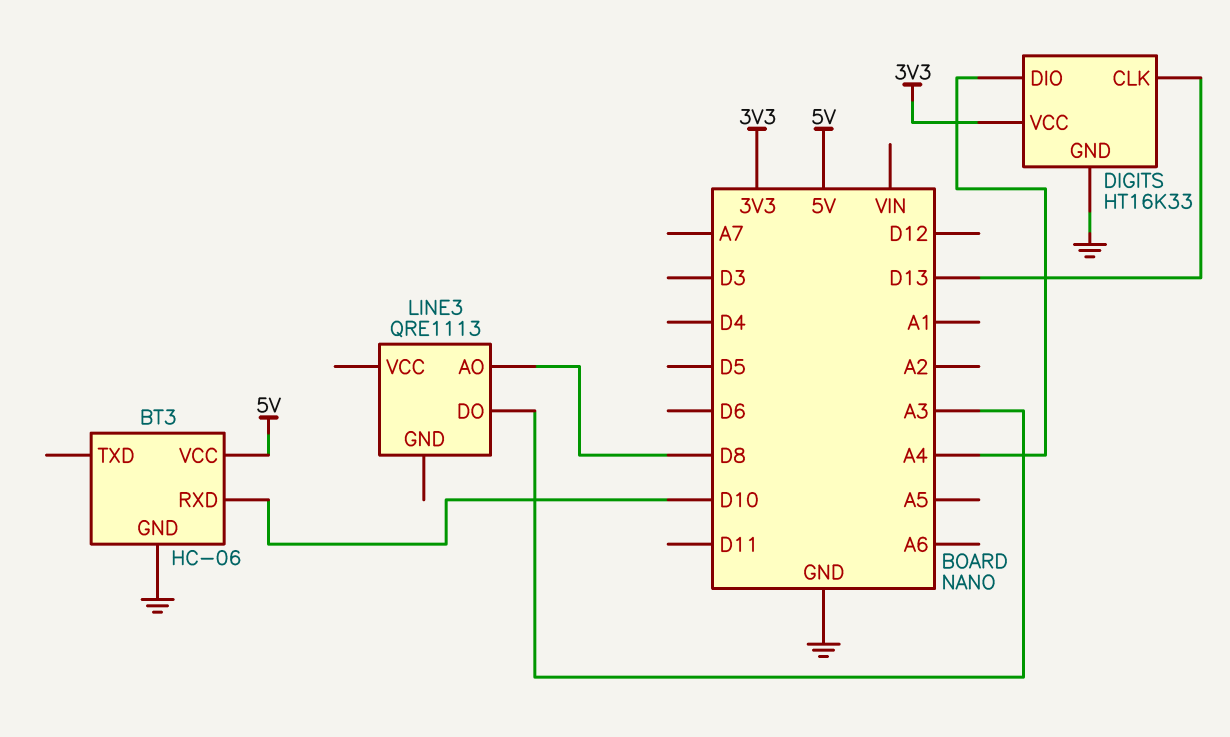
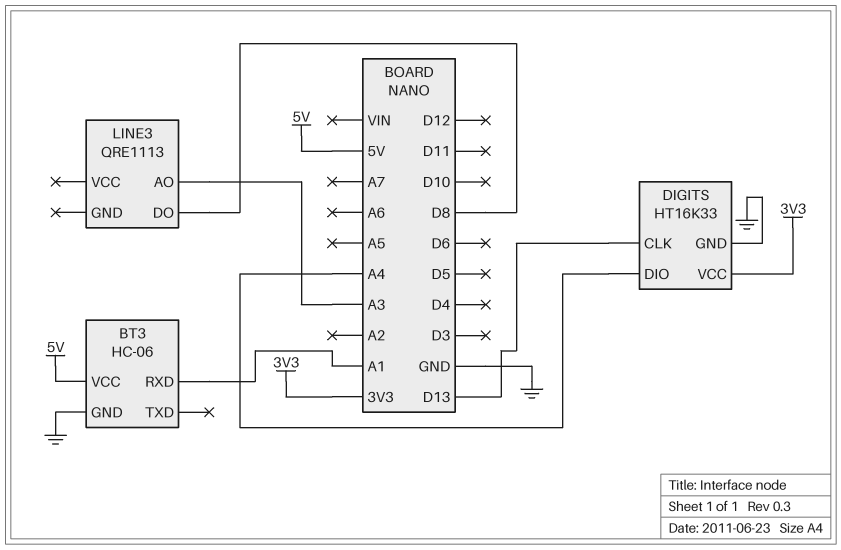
BT3 pin RXD: D10 -> A1
LINE3 pin AO: D8 -> A3
LINE3 pin DO: A3 -> D8

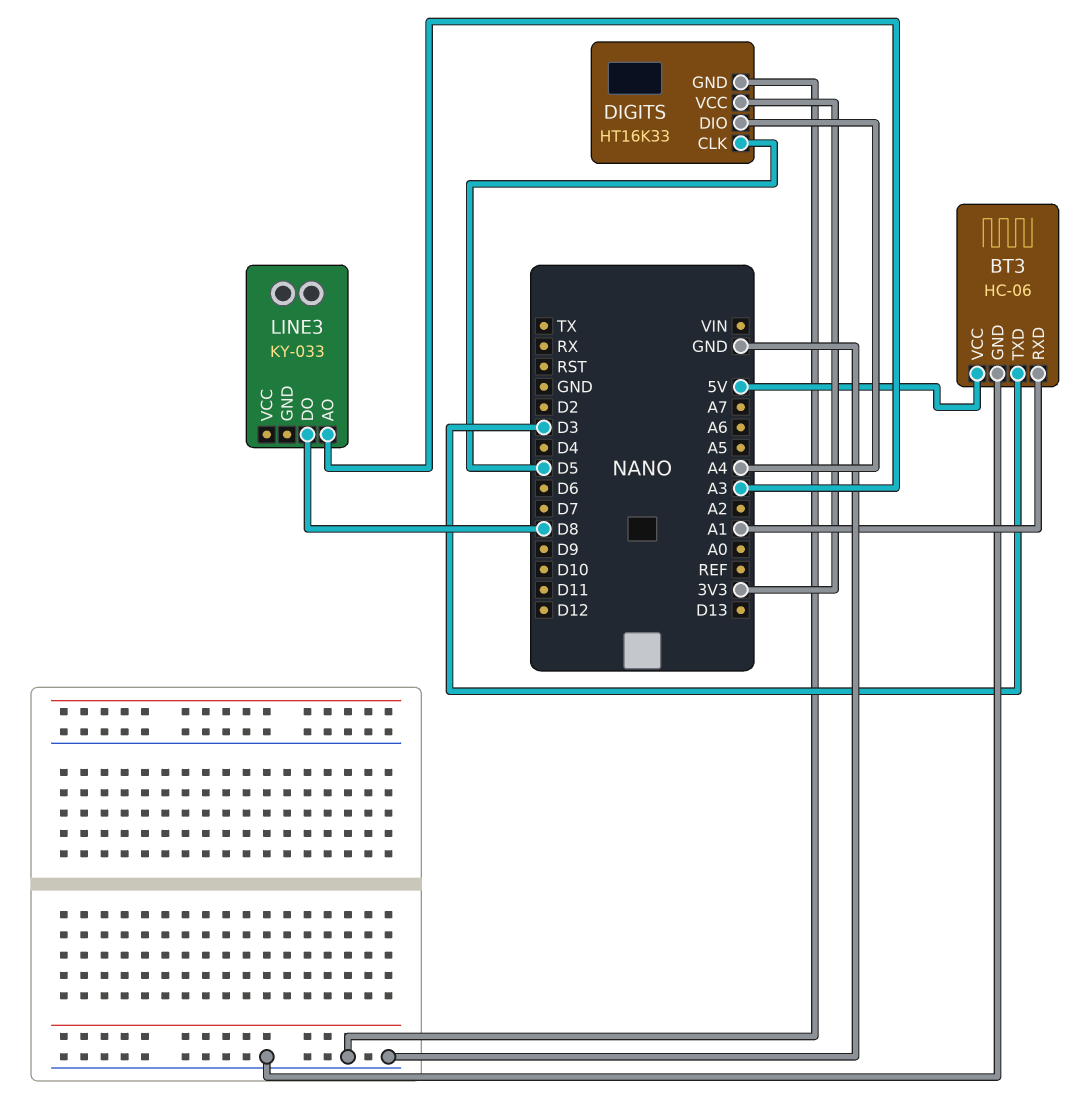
BT3 pin TXD: none -> D3
DIGITS pin CLK: D13 -> D5
LINE3: QRE1113 -> KY-033

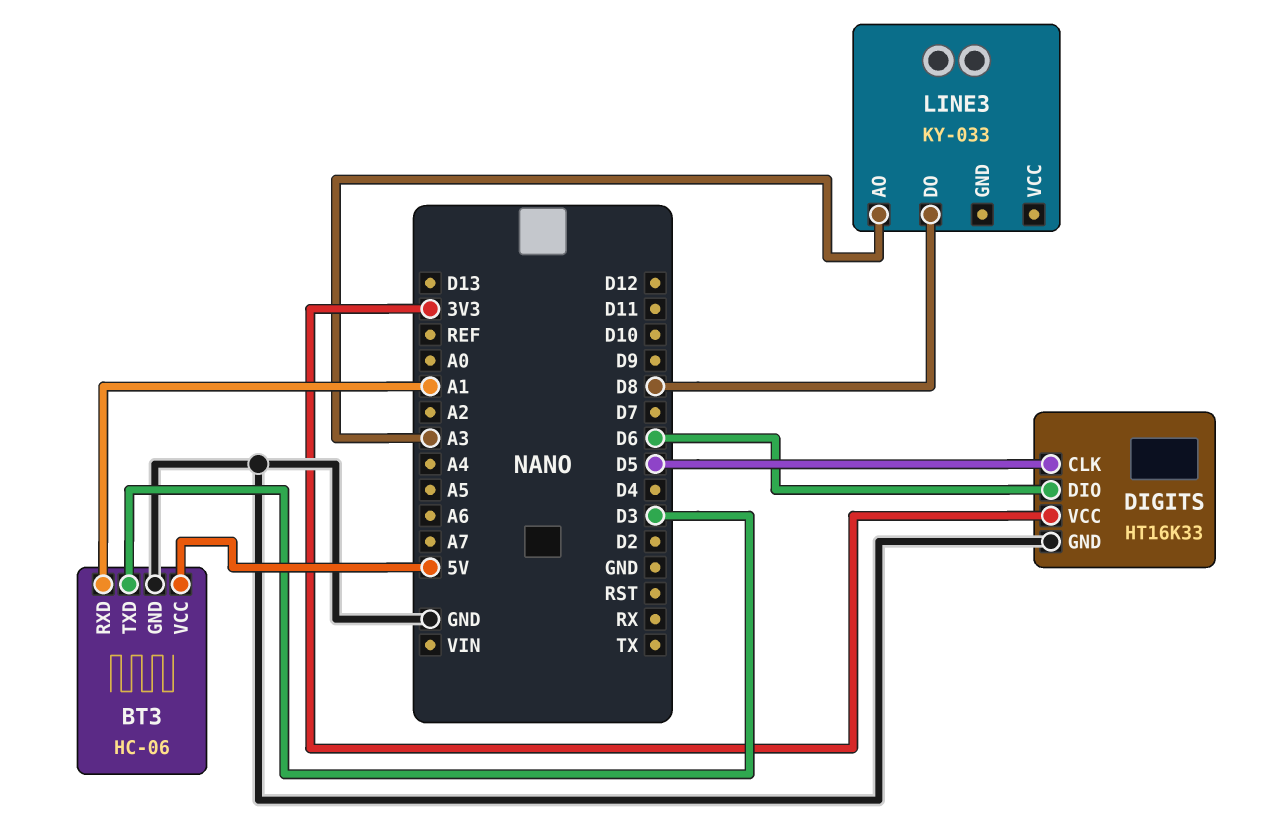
DIGITS pin DIO: A4 -> D6

